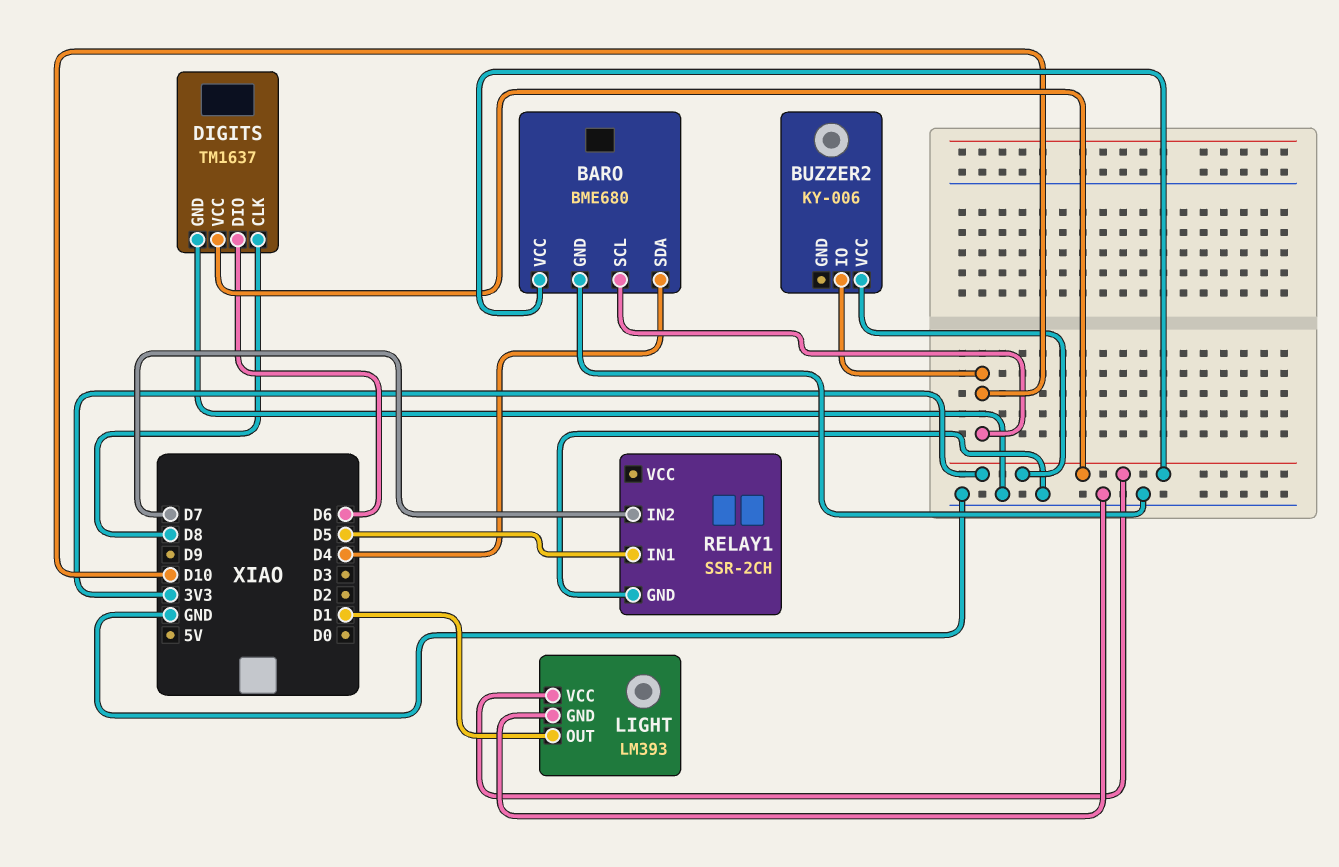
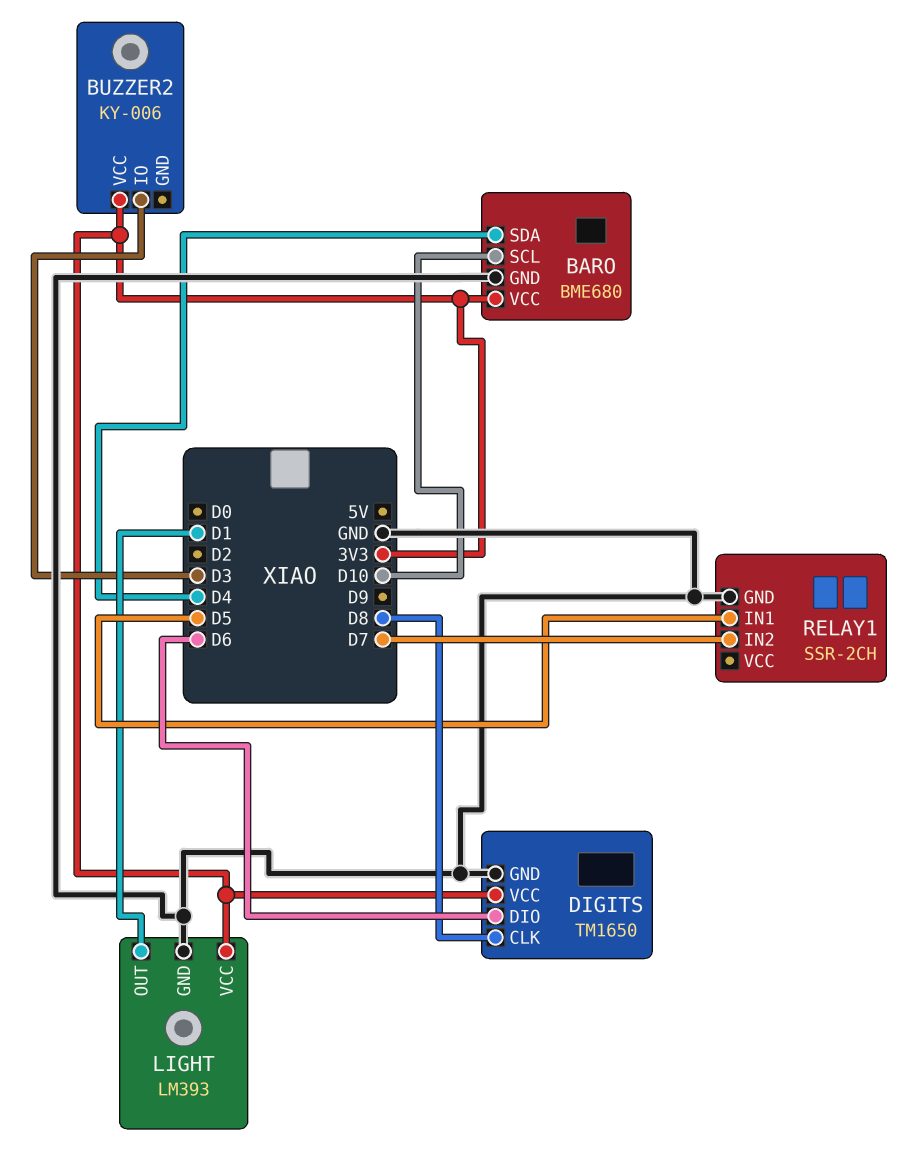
BUZZER2 pin IO: D10 -> D3
DIGITS: TM1637 -> TM1650

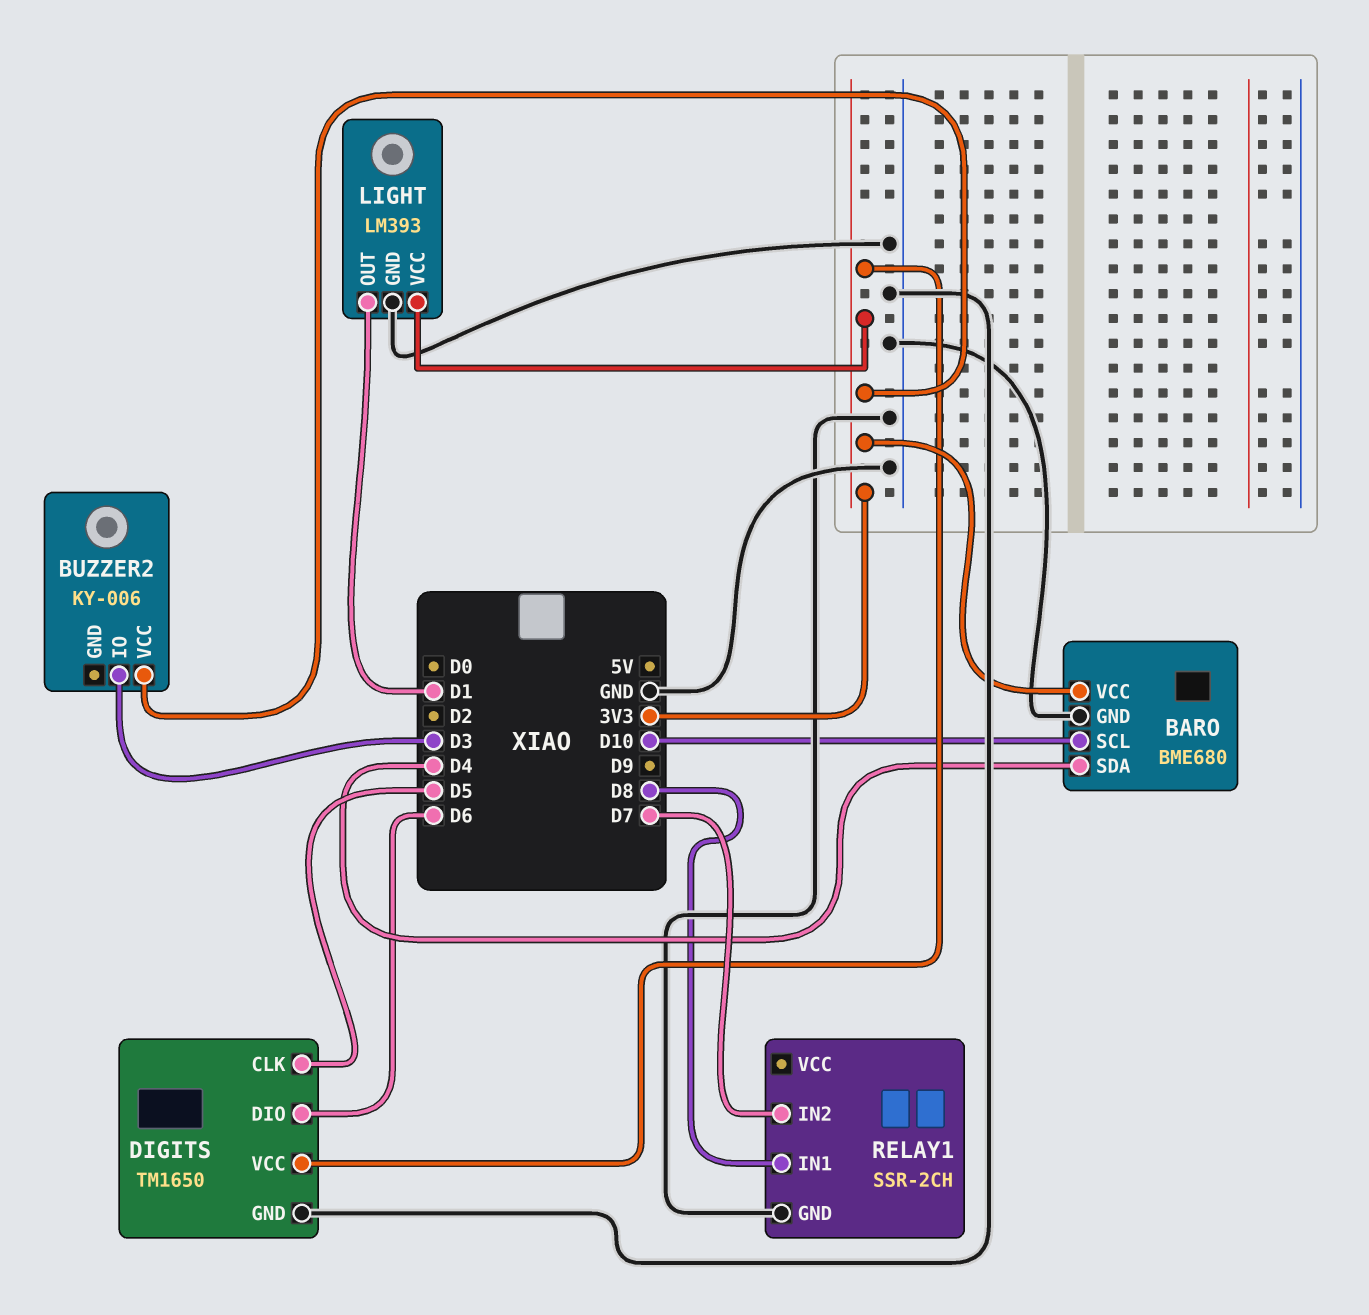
DIGITS pin CLK: D8 -> D5
RELAY1 pin IN1: D5 -> D8

